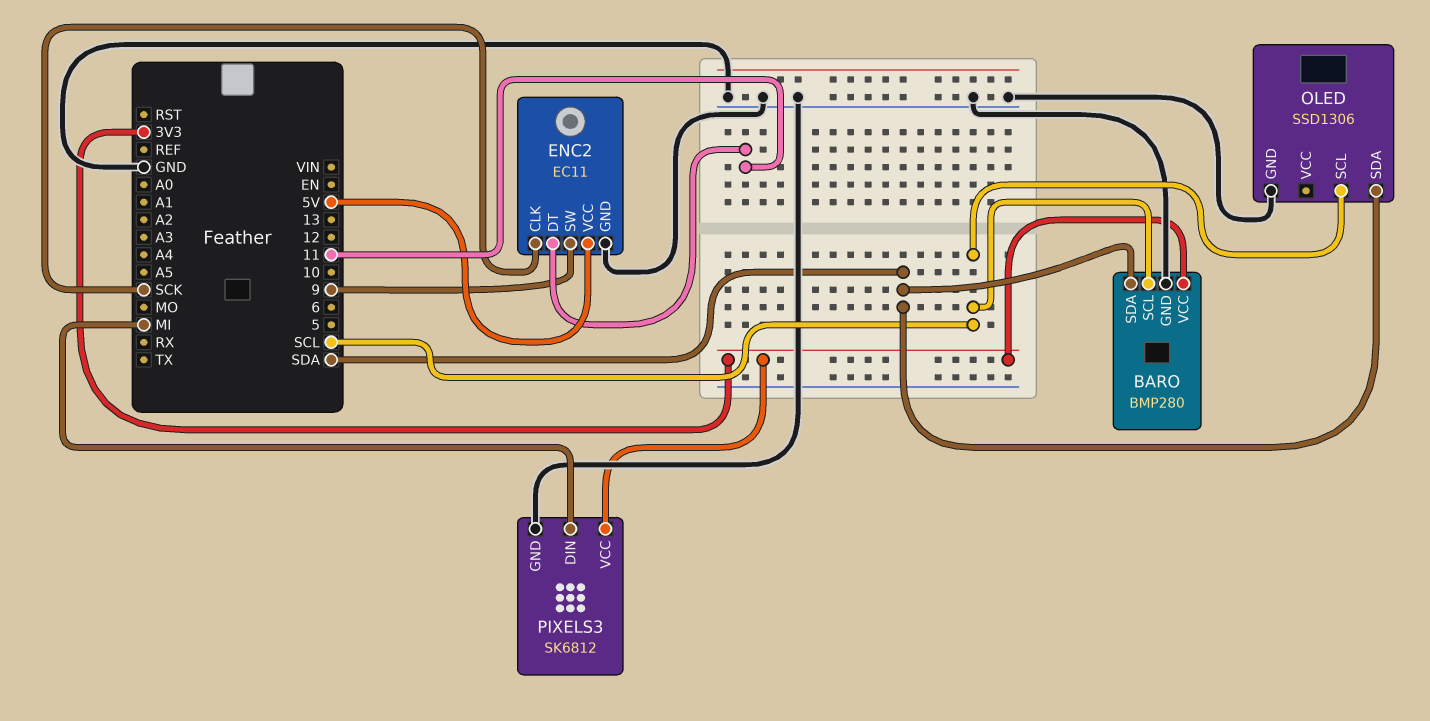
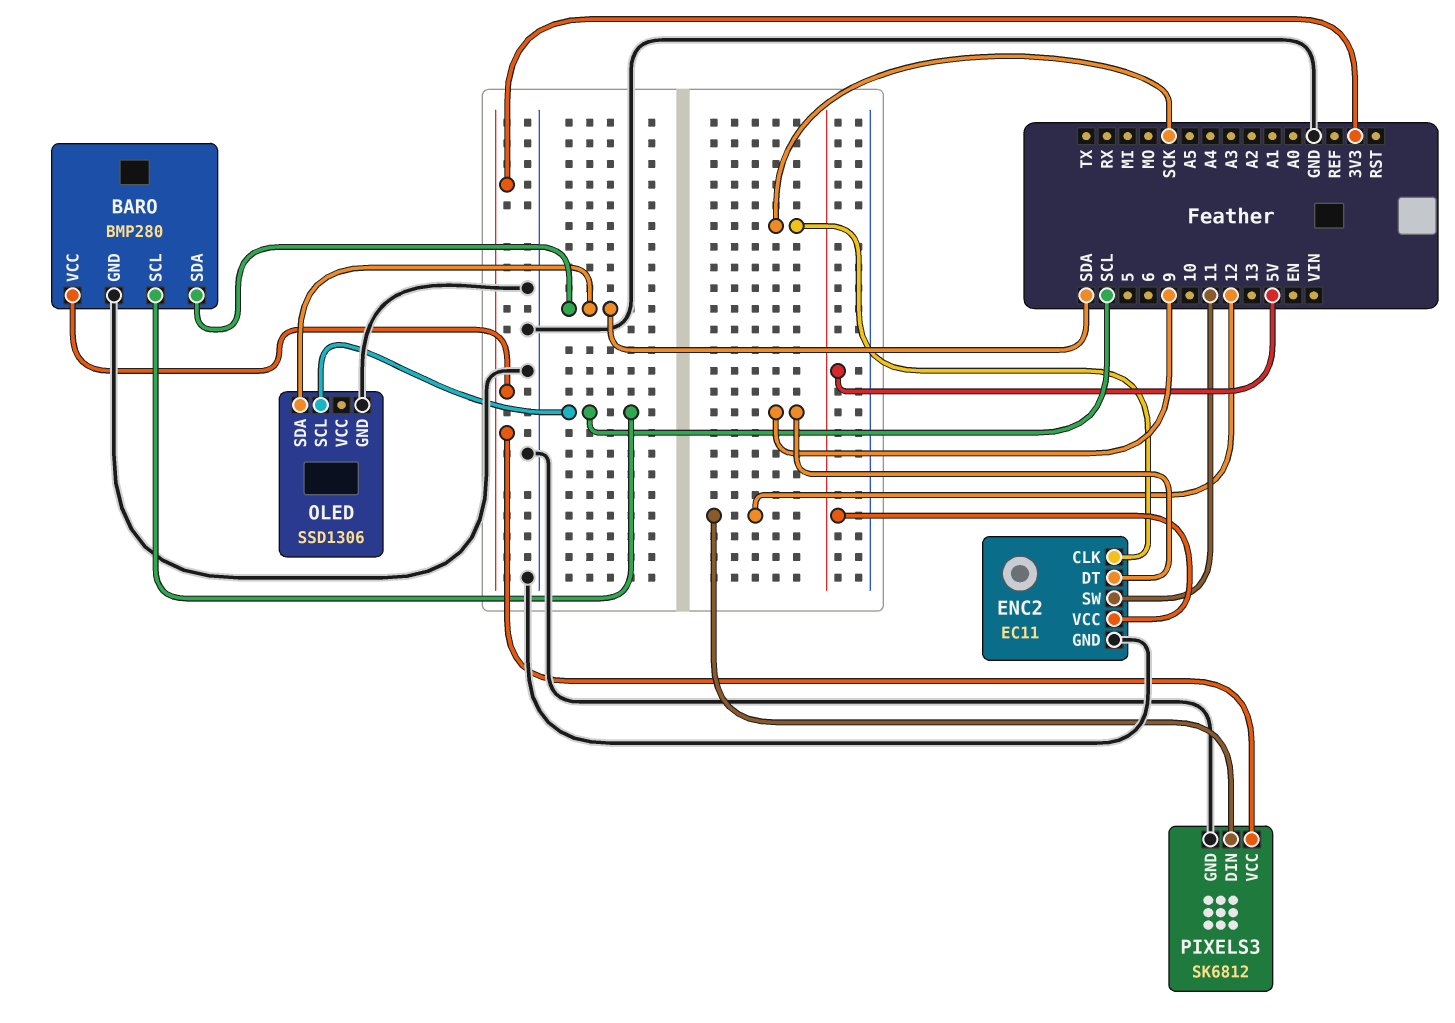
ENC2 pin DT: 11 -> 9
ENC2 pin SW: 9 -> 11
PIXELS3 pin DIN: MI -> 12

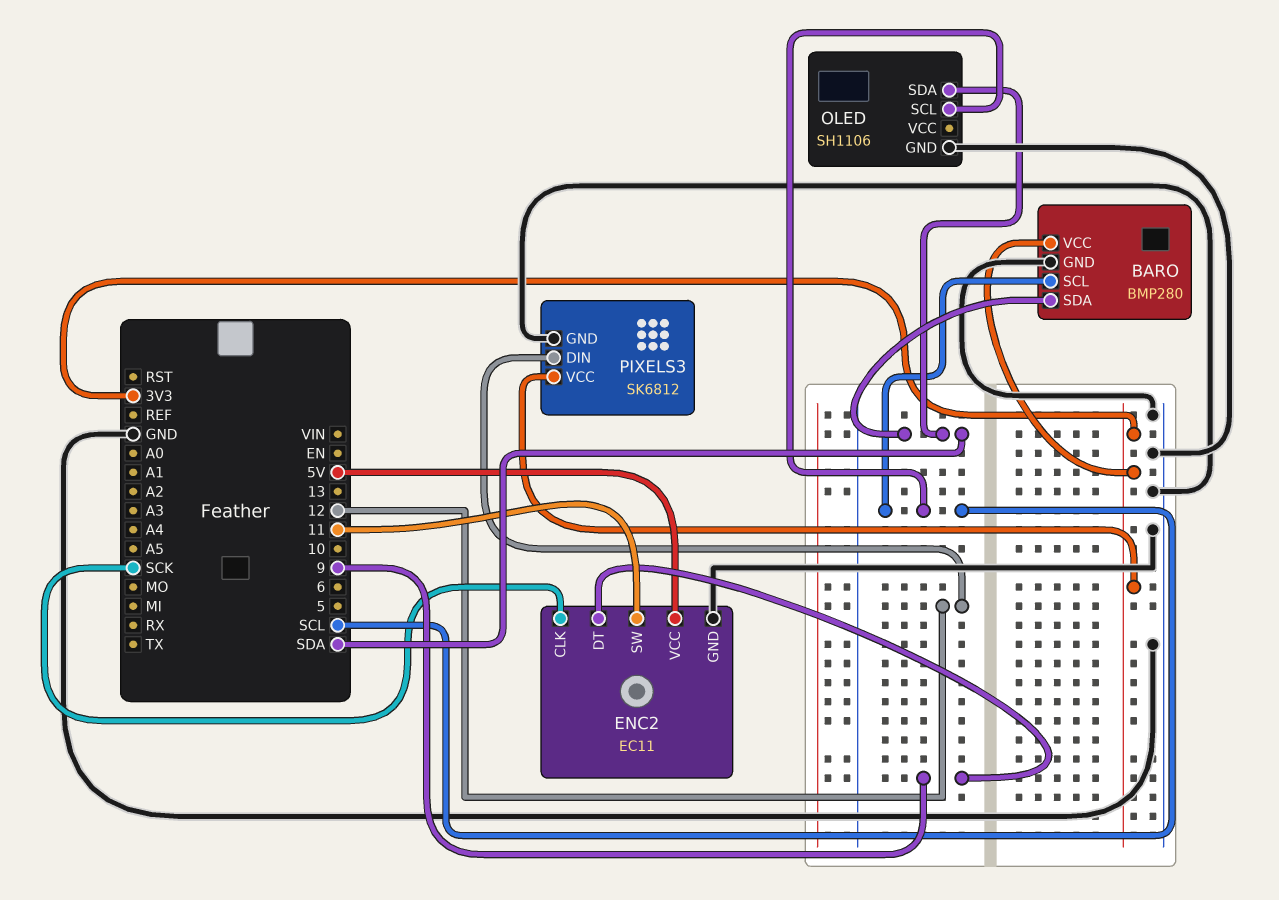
OLED: SSD1306 -> SH1106

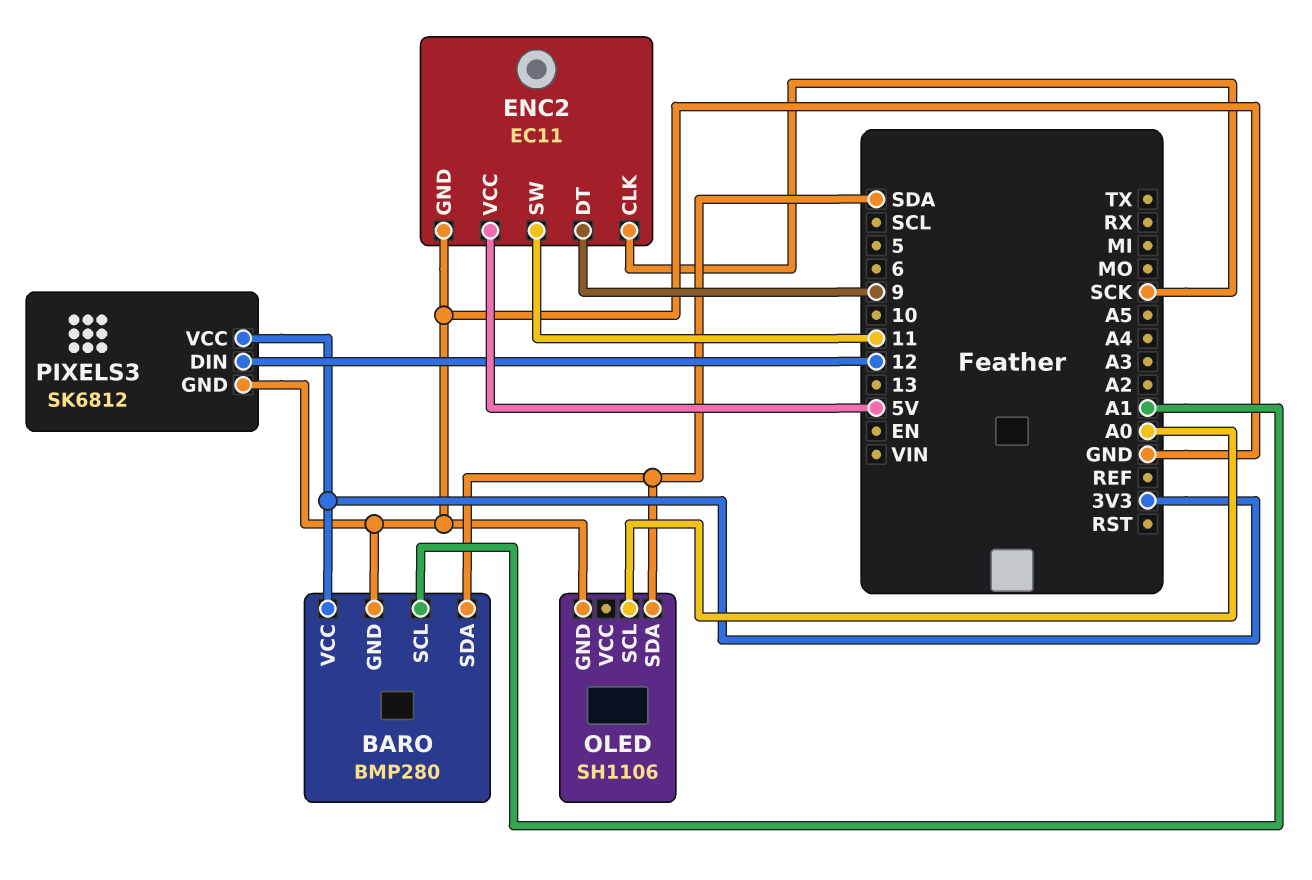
BARO pin SCL: SCL -> A1
OLED pin SCL: SCL -> A0

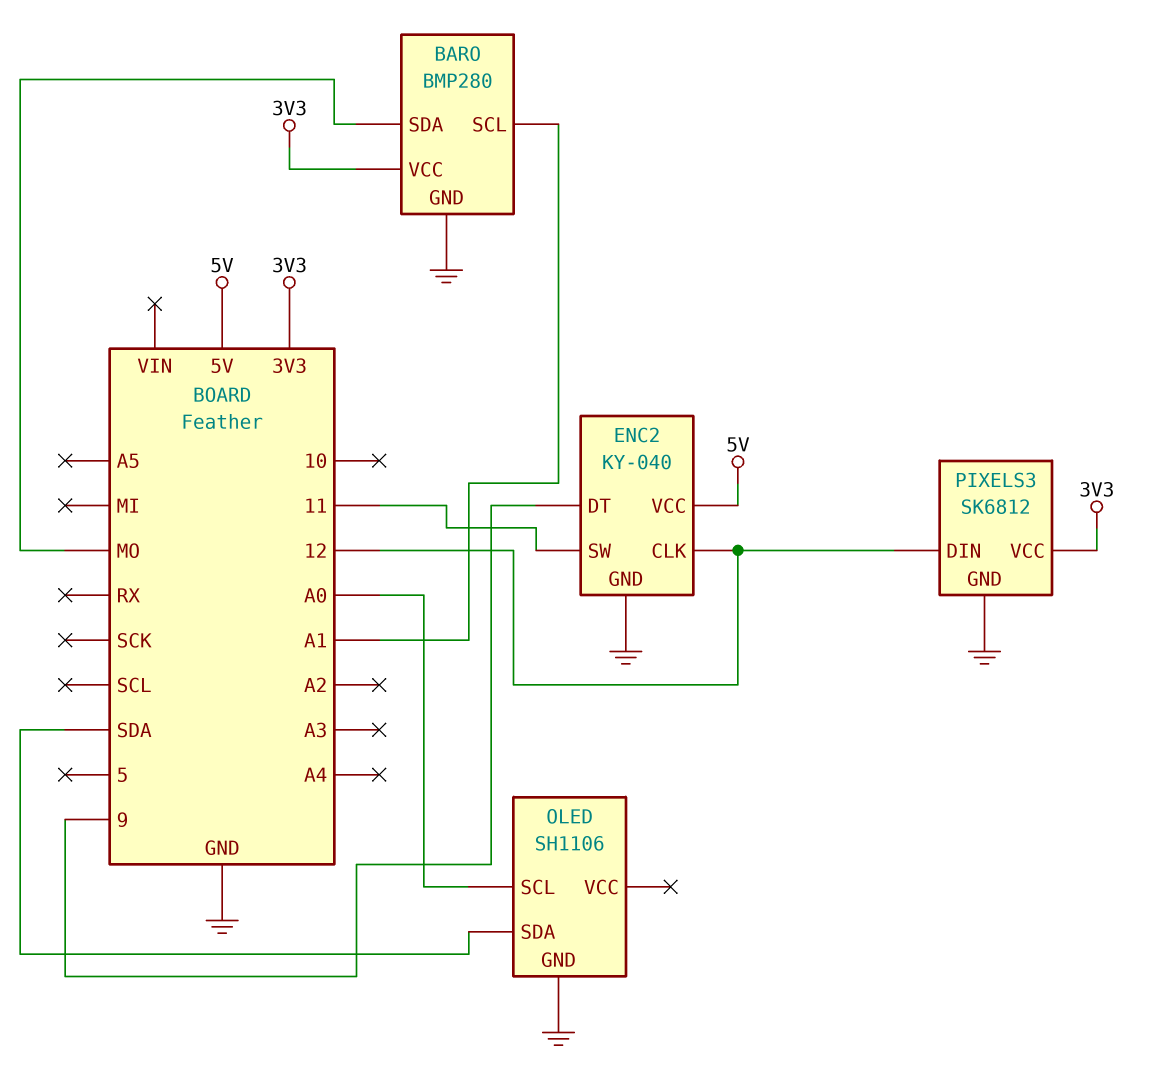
BARO pin SDA: SDA -> MO
ENC2: EC11 -> KY-040
ENC2 pin CLK: SCK -> 12

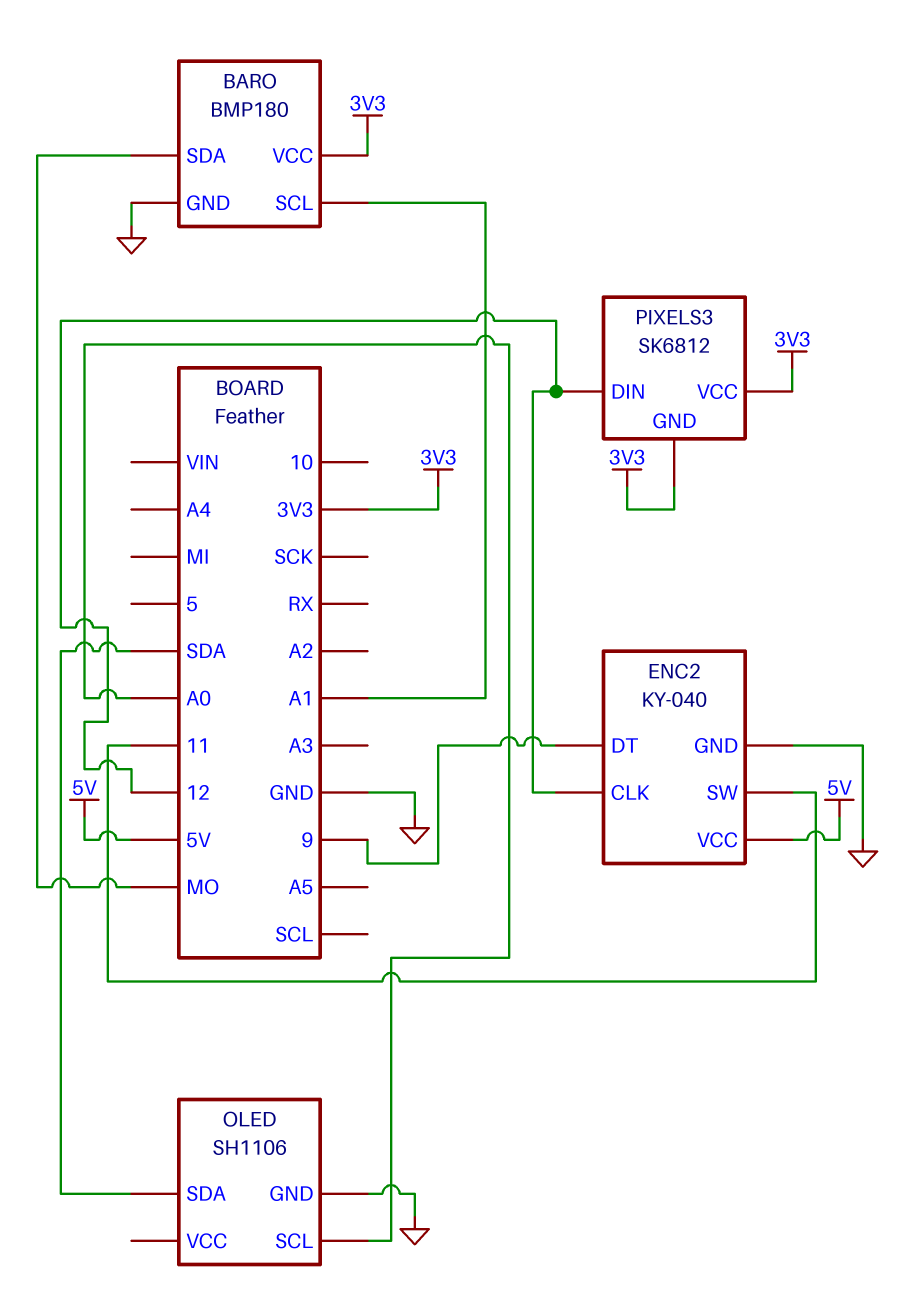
BARO: BMP280 -> BMP180
PIXELS3 pin GND: GND -> 3V3

